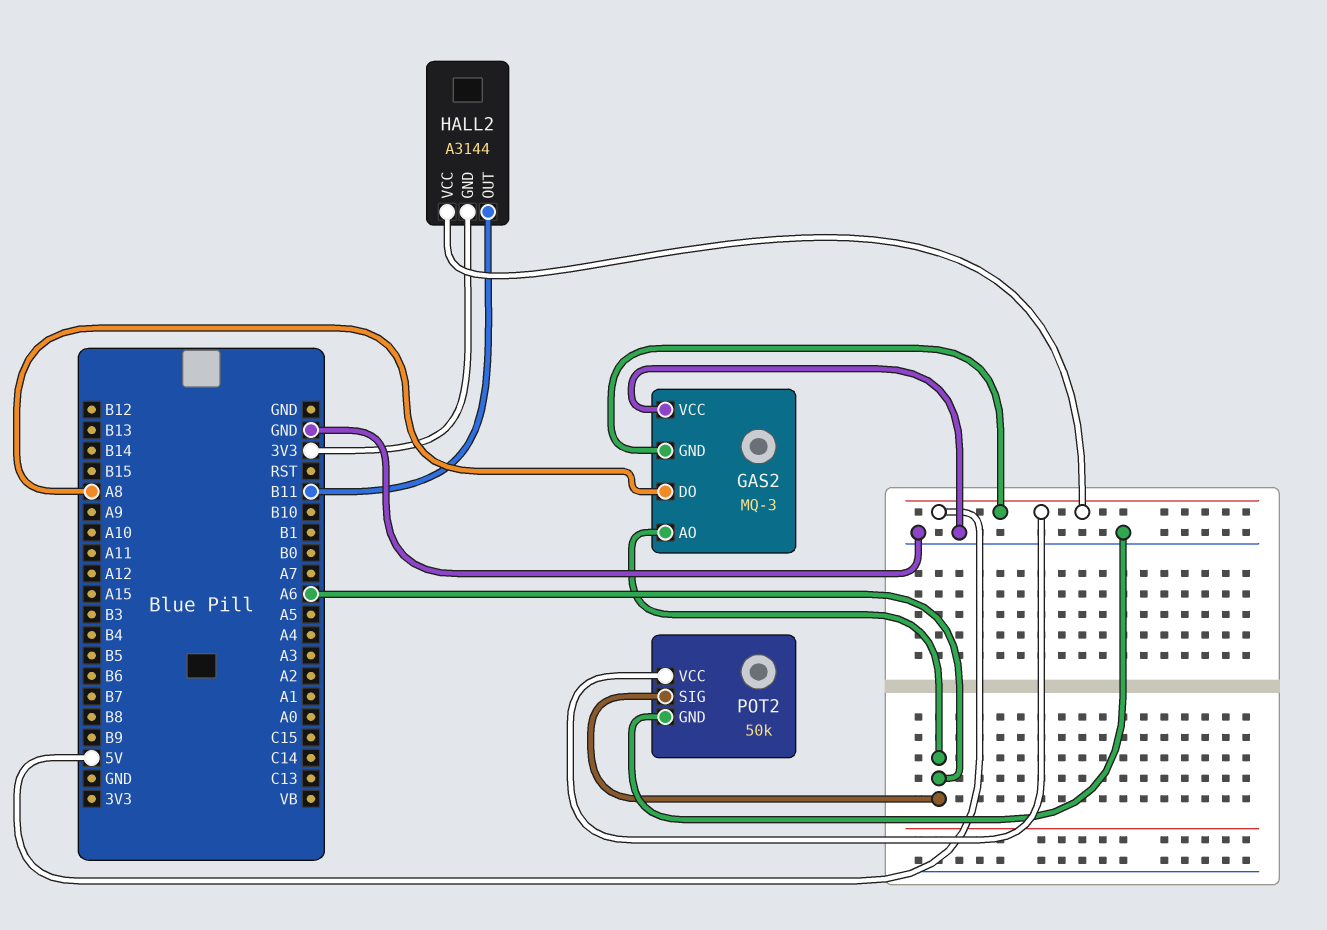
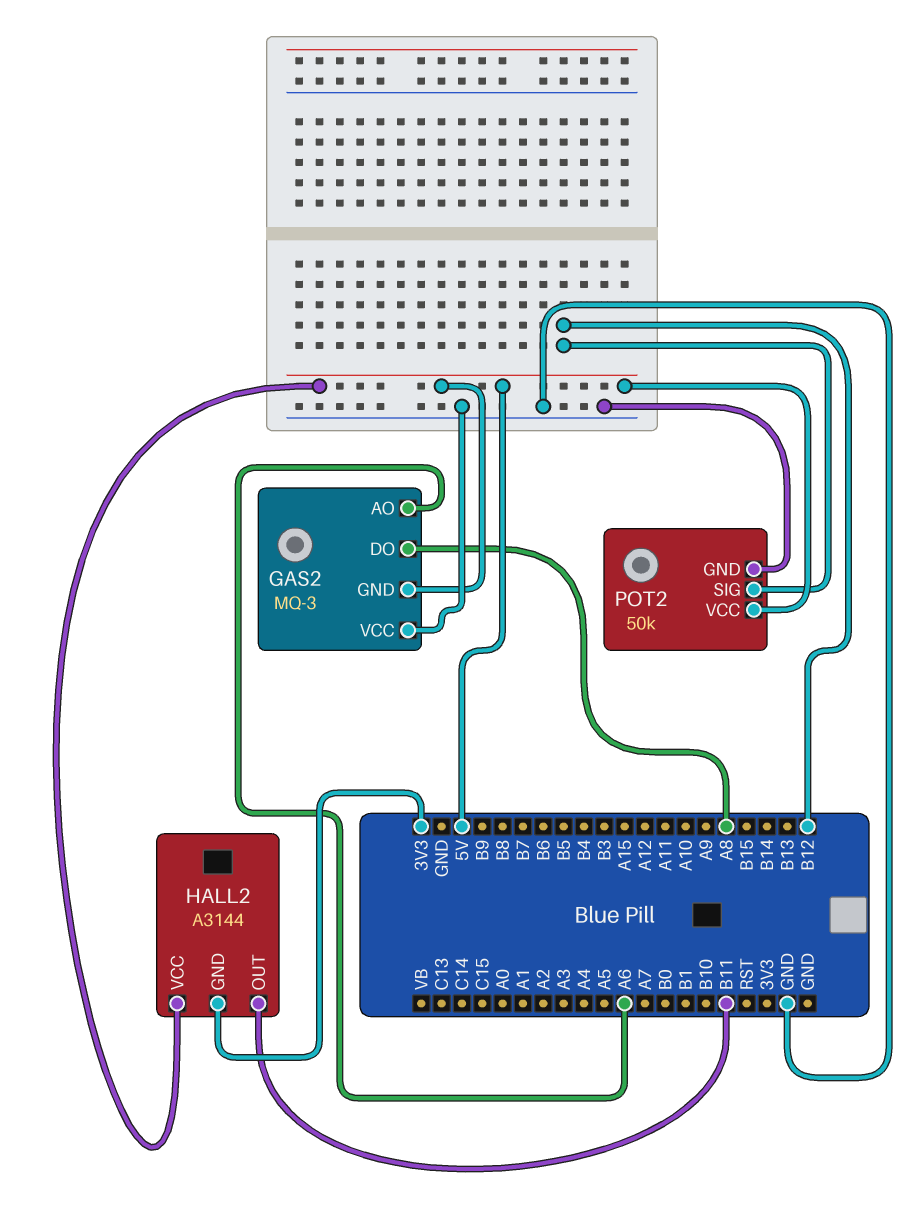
POT2 pin SIG: A6 -> B12

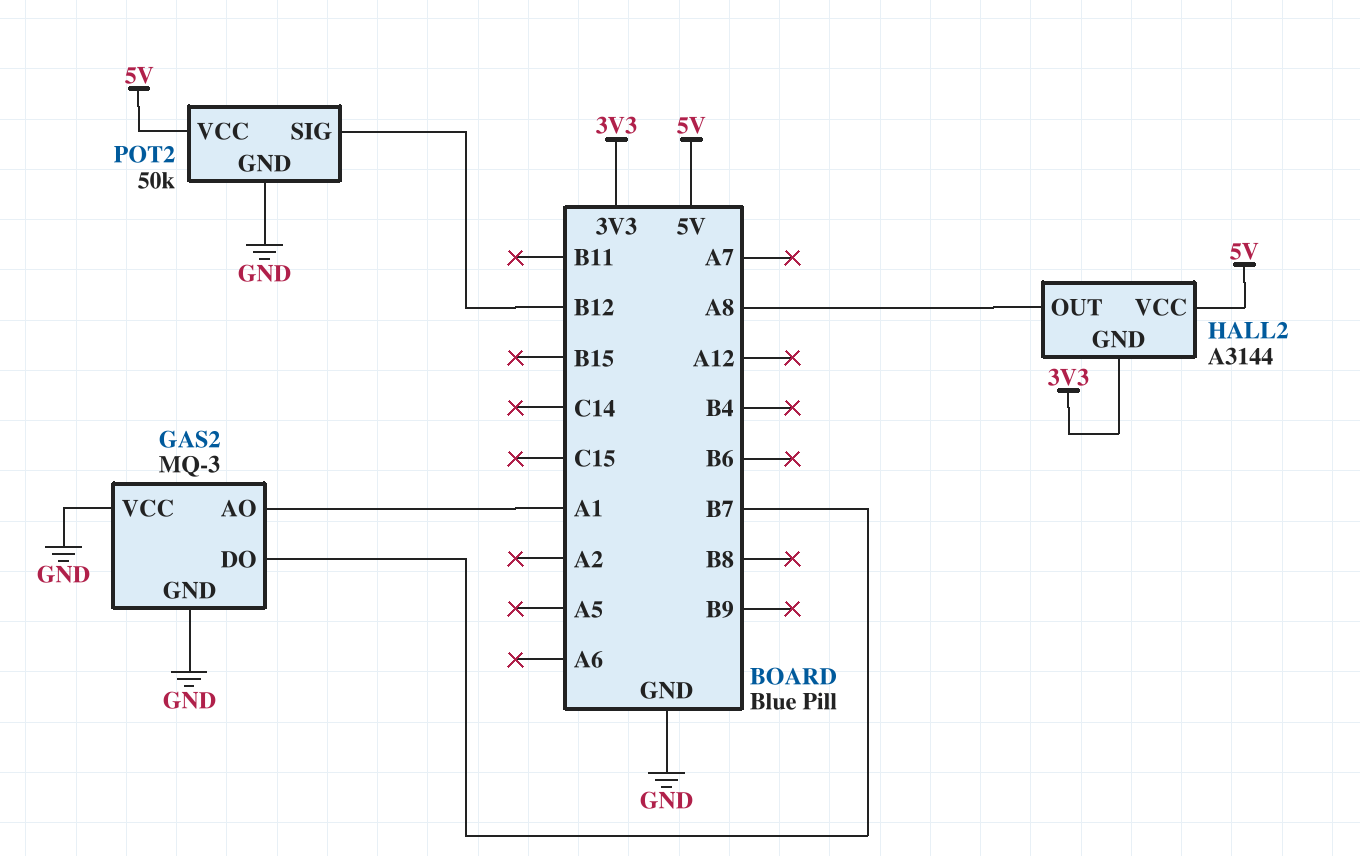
GAS2 pin AO: A6 -> A1
GAS2 pin DO: A8 -> B7
GAS2 pin GND: 5V -> GND
HALL2 pin OUT: B11 -> A8

